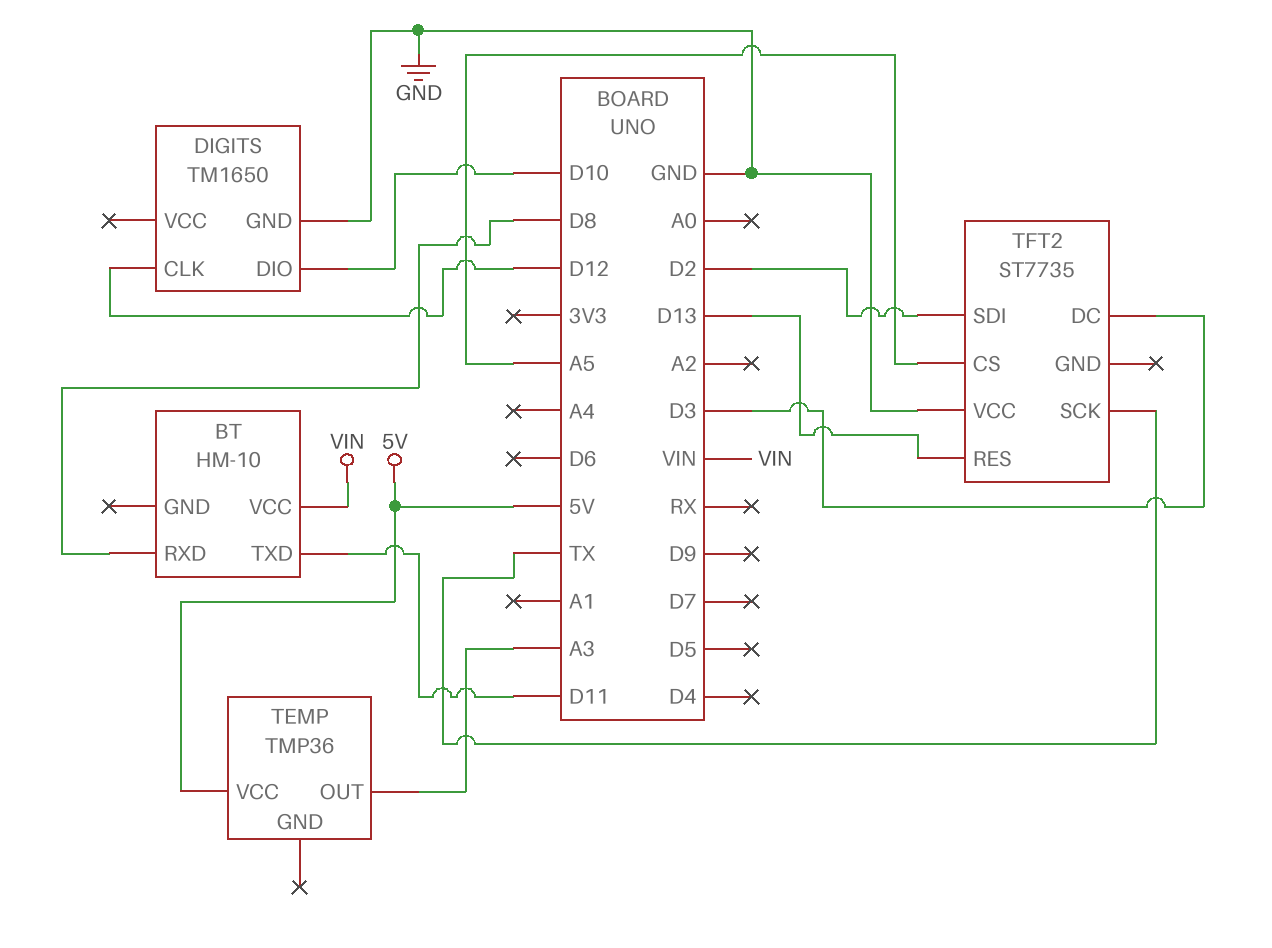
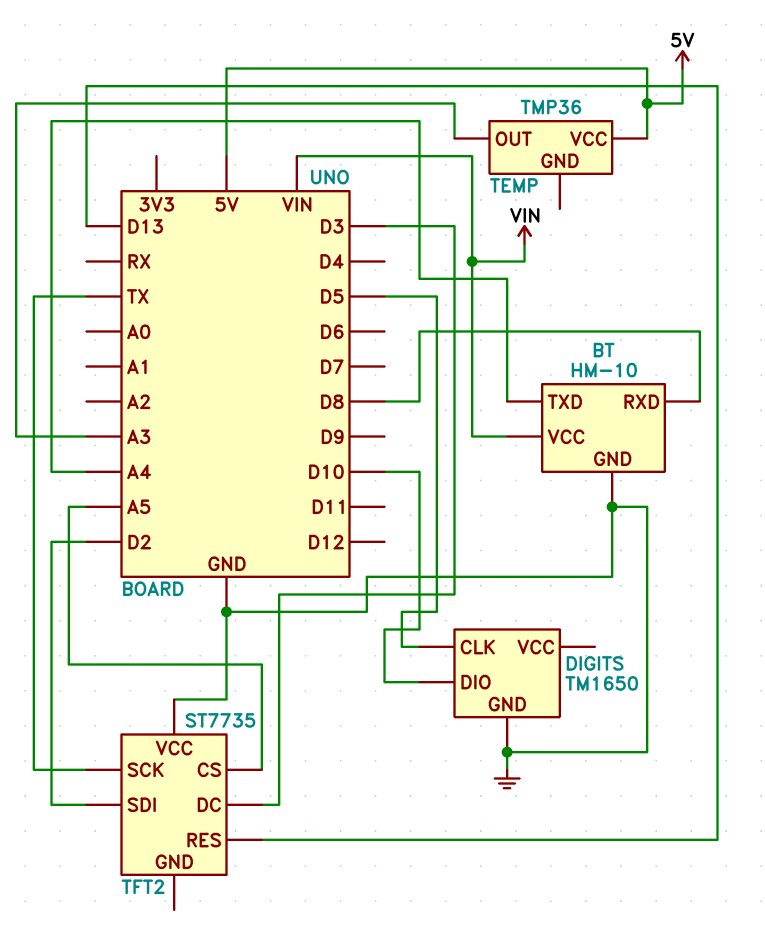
BT pin GND: none -> GND
BT pin TXD: D11 -> A4
DIGITS pin CLK: D12 -> D5

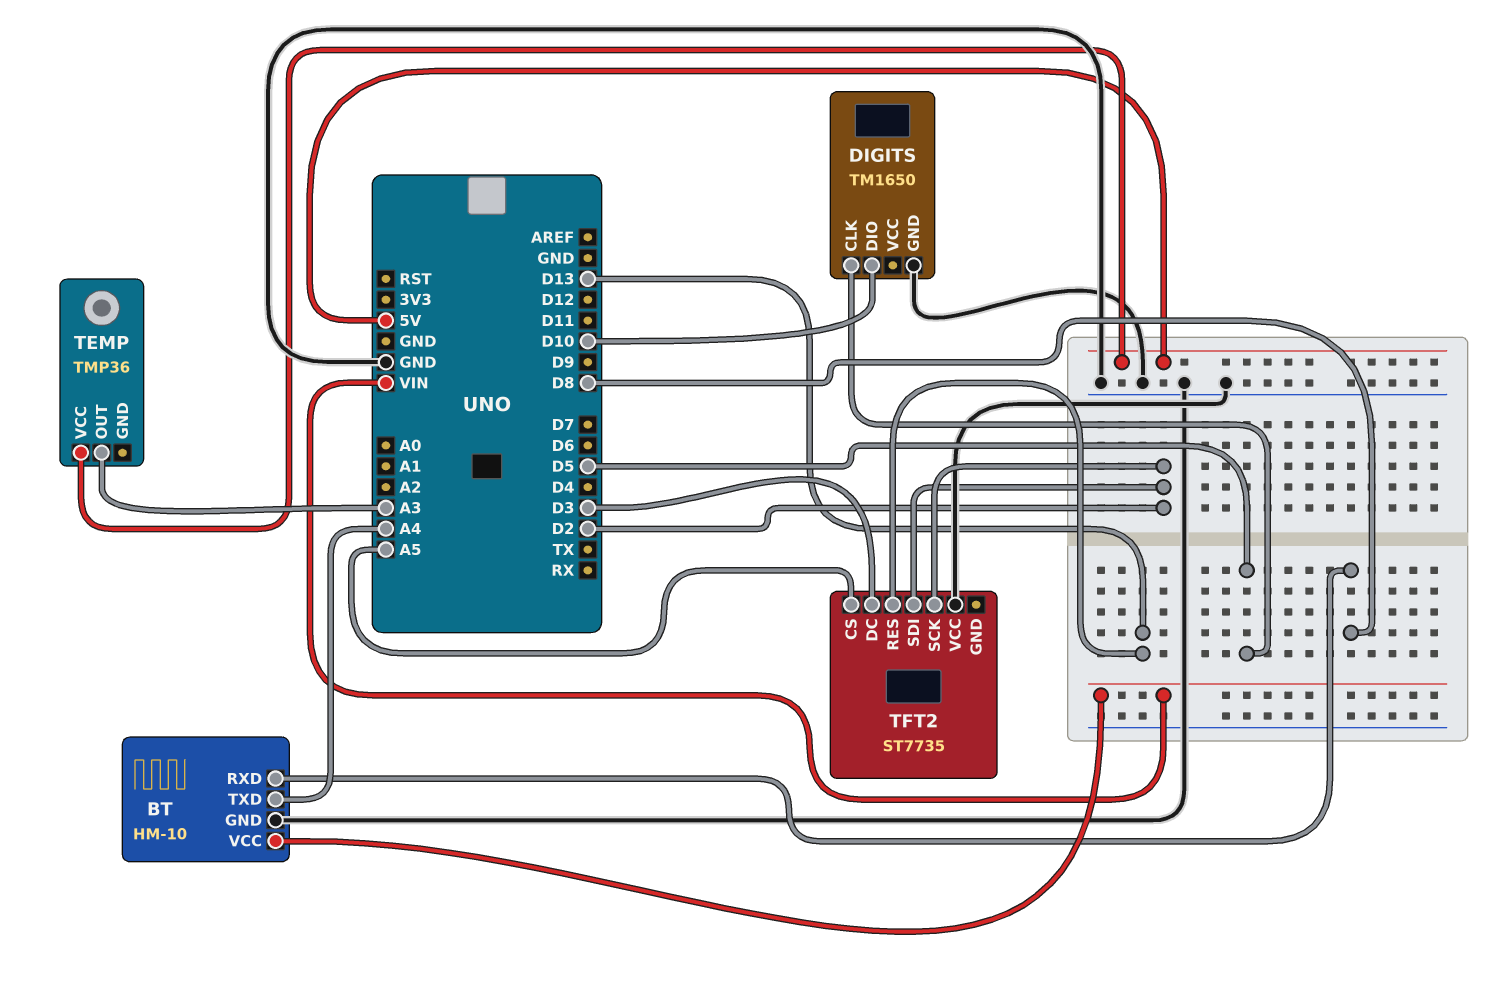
TFT2 pin SCK: TX -> D2

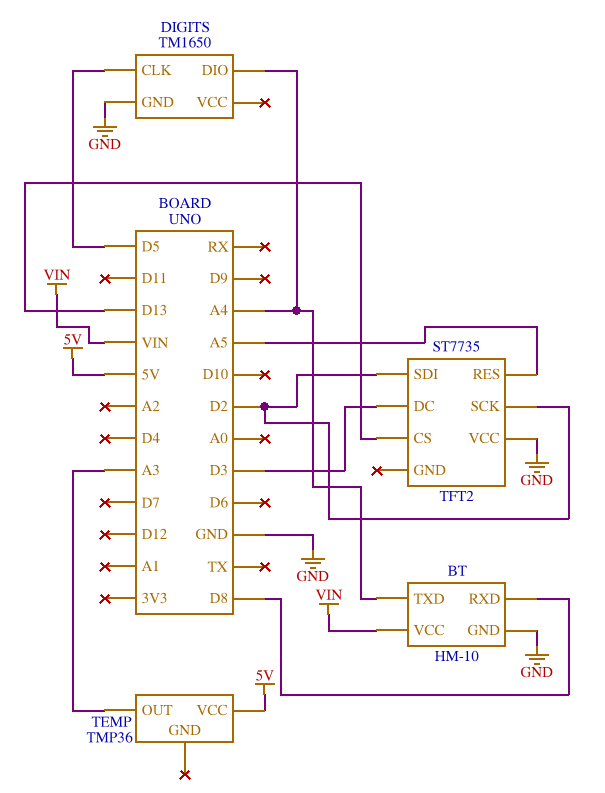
DIGITS pin DIO: D10 -> A4
TFT2 pin CS: A5 -> D13
TFT2 pin RES: D13 -> A5

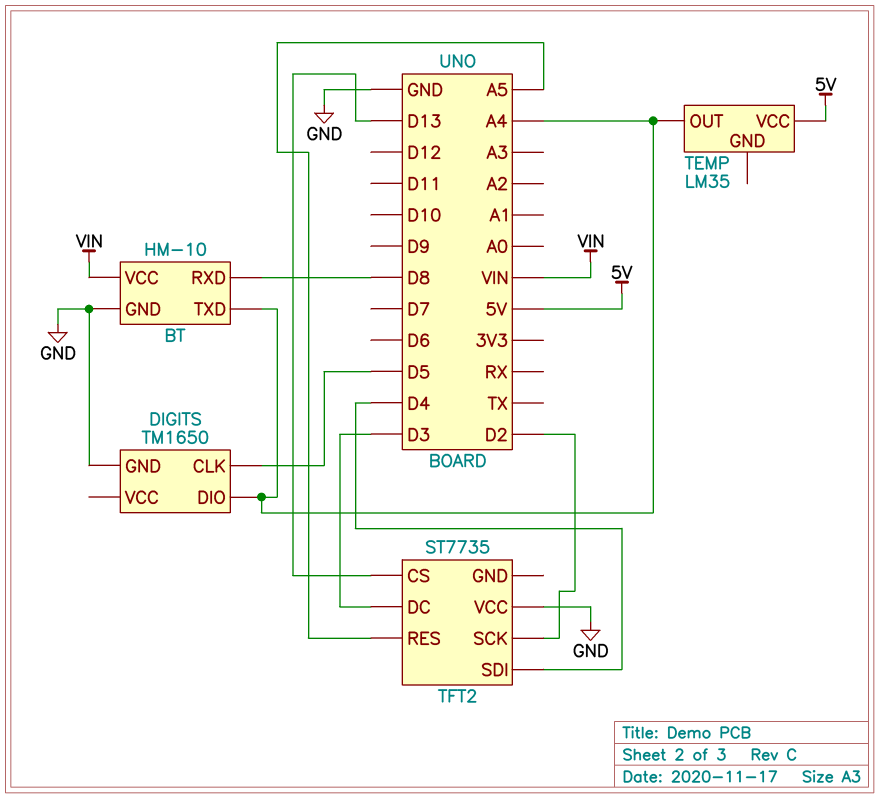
TEMP: TMP36 -> LM35
TEMP pin OUT: A3 -> A4
TFT2 pin SDI: D2 -> D4

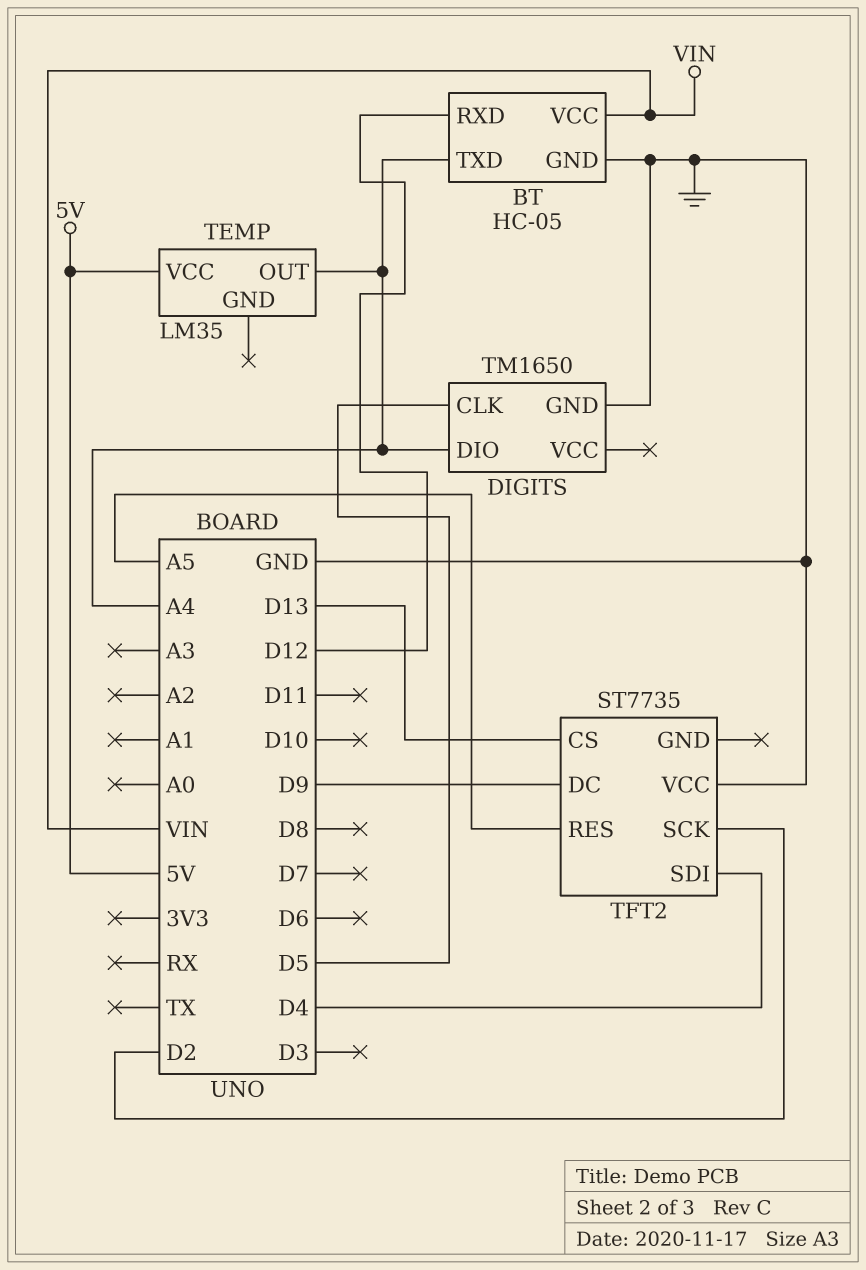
BT: HM-10 -> HC-05
BT pin RXD: D8 -> D12
TFT2 pin DC: D3 -> D9

